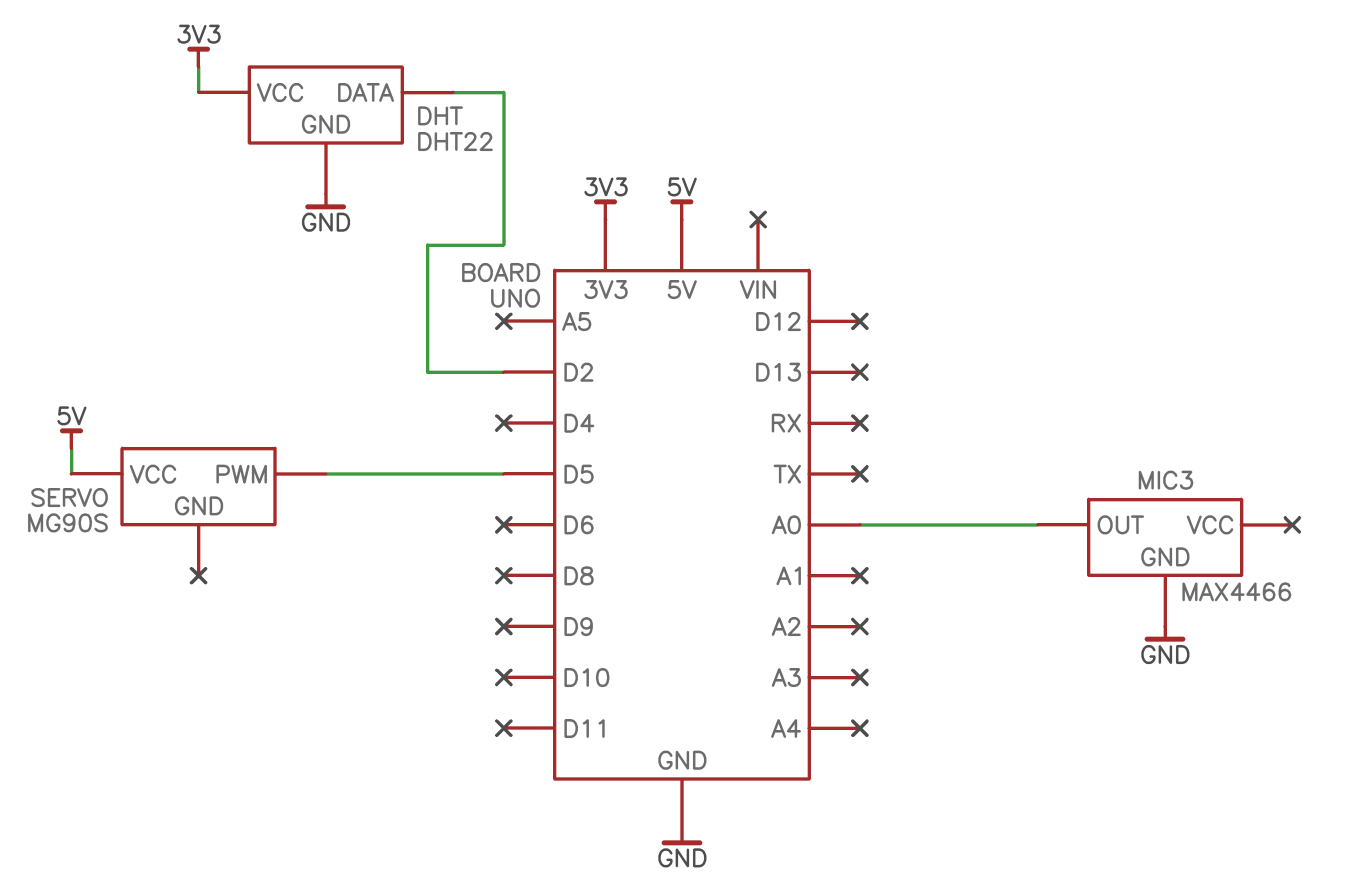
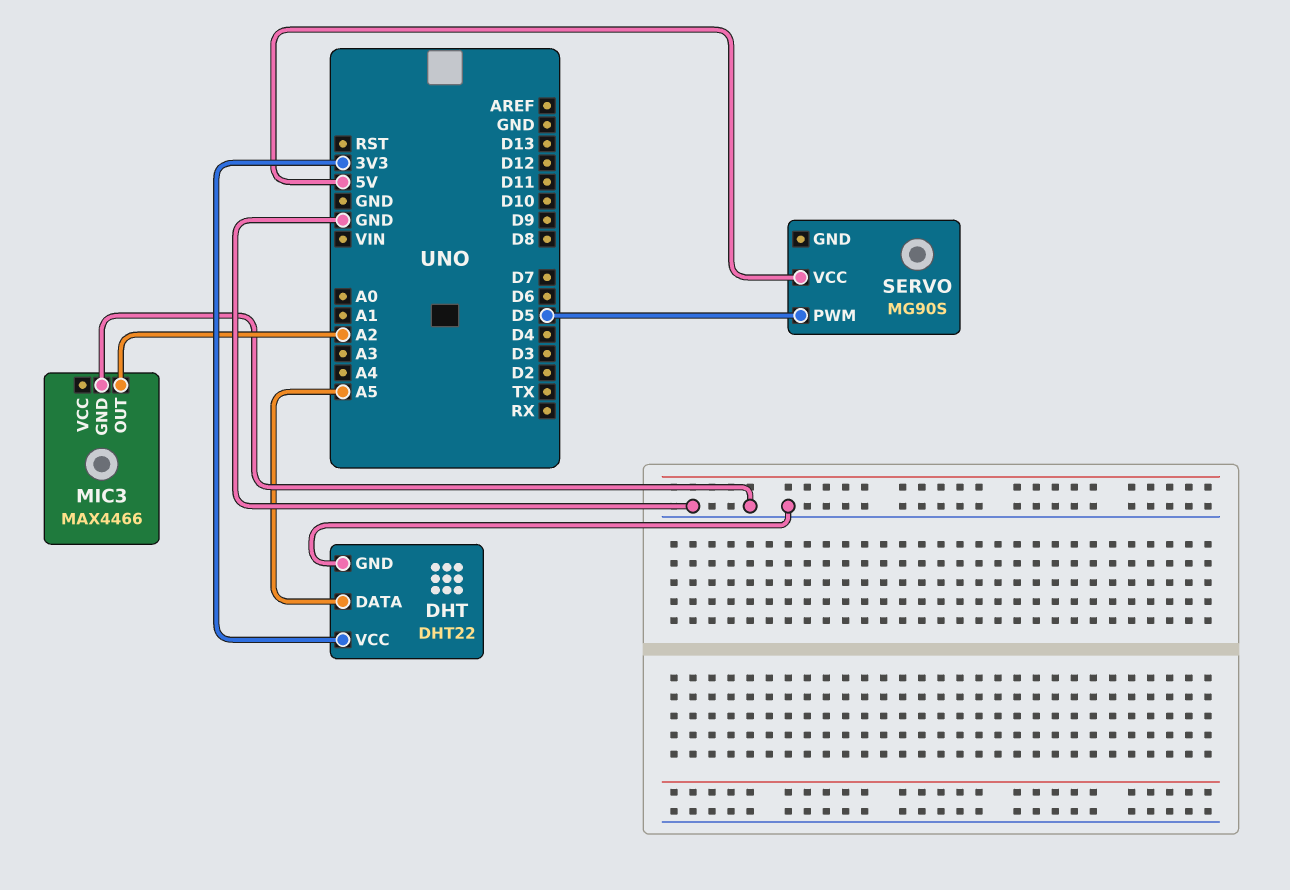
DHT pin DATA: D2 -> A5
MIC3 pin OUT: A0 -> A2

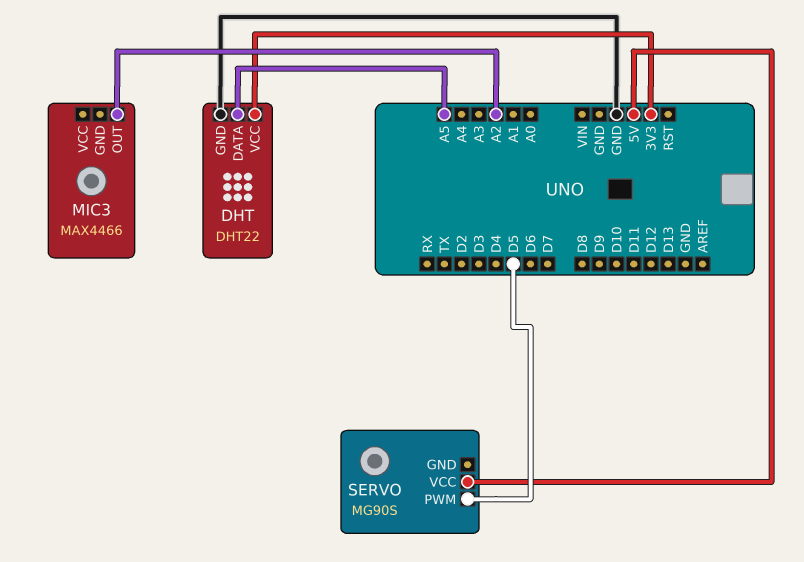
MIC3 pin GND: GND -> none

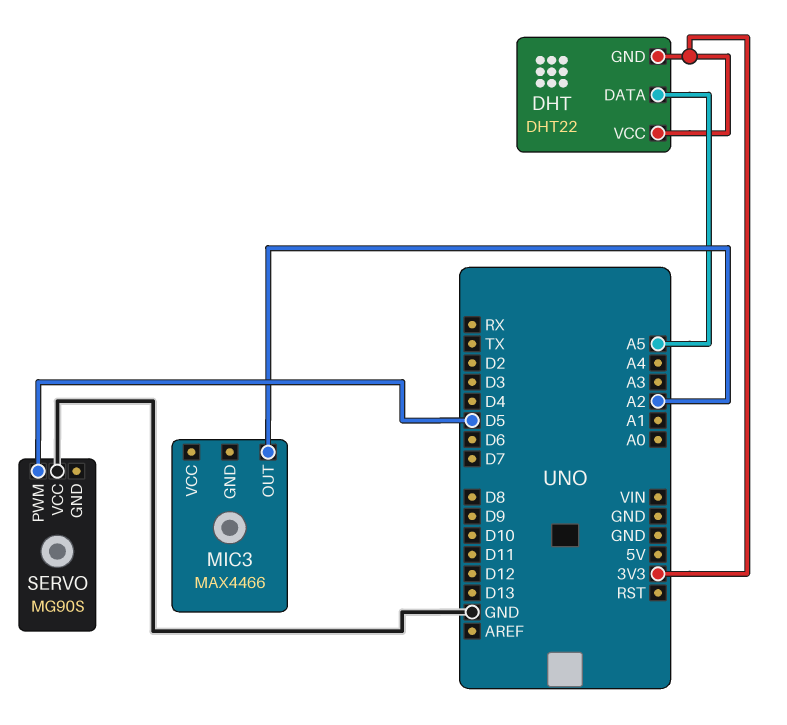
DHT pin GND: GND -> 3V3
SERVO pin VCC: 5V -> GND

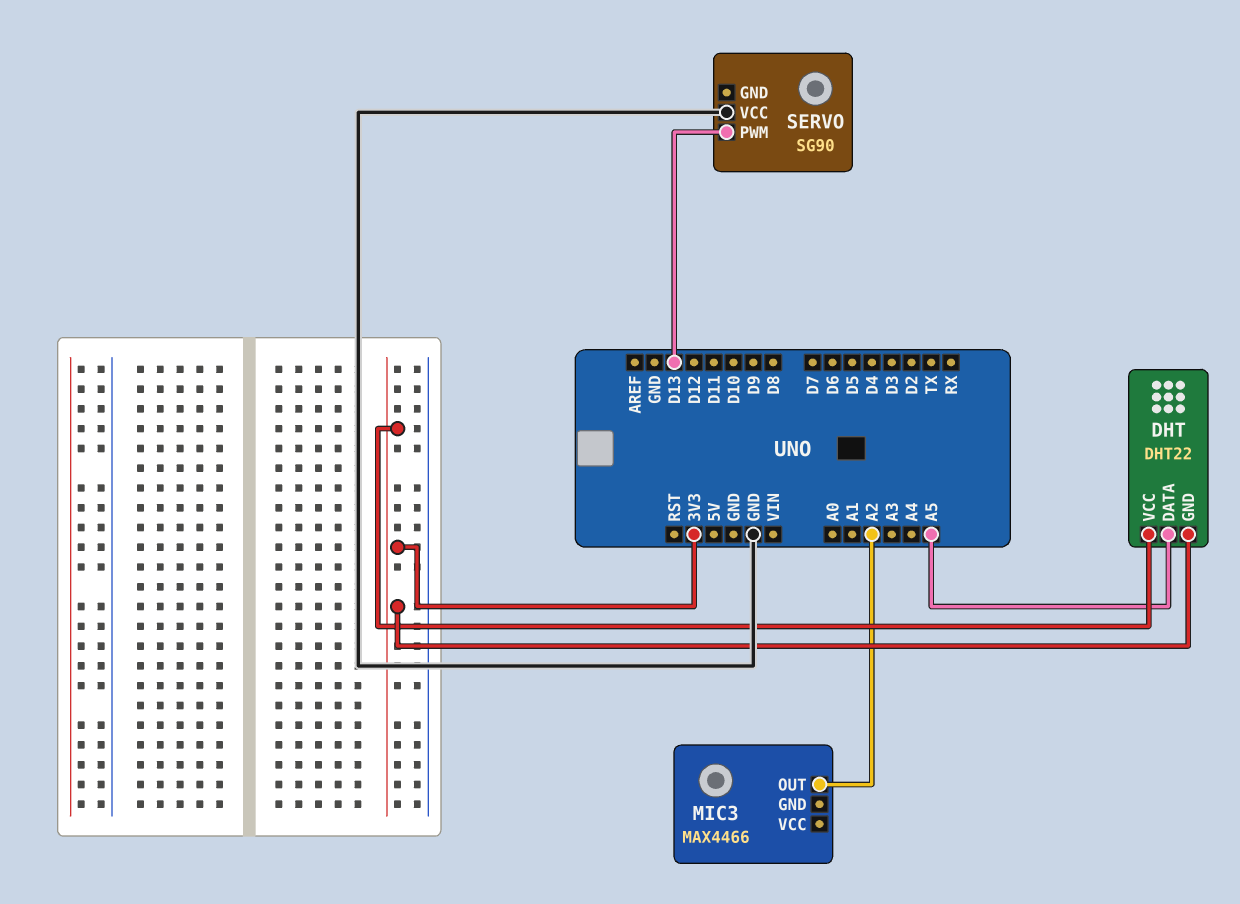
SERVO: MG90S -> SG90
SERVO pin PWM: D5 -> D13

